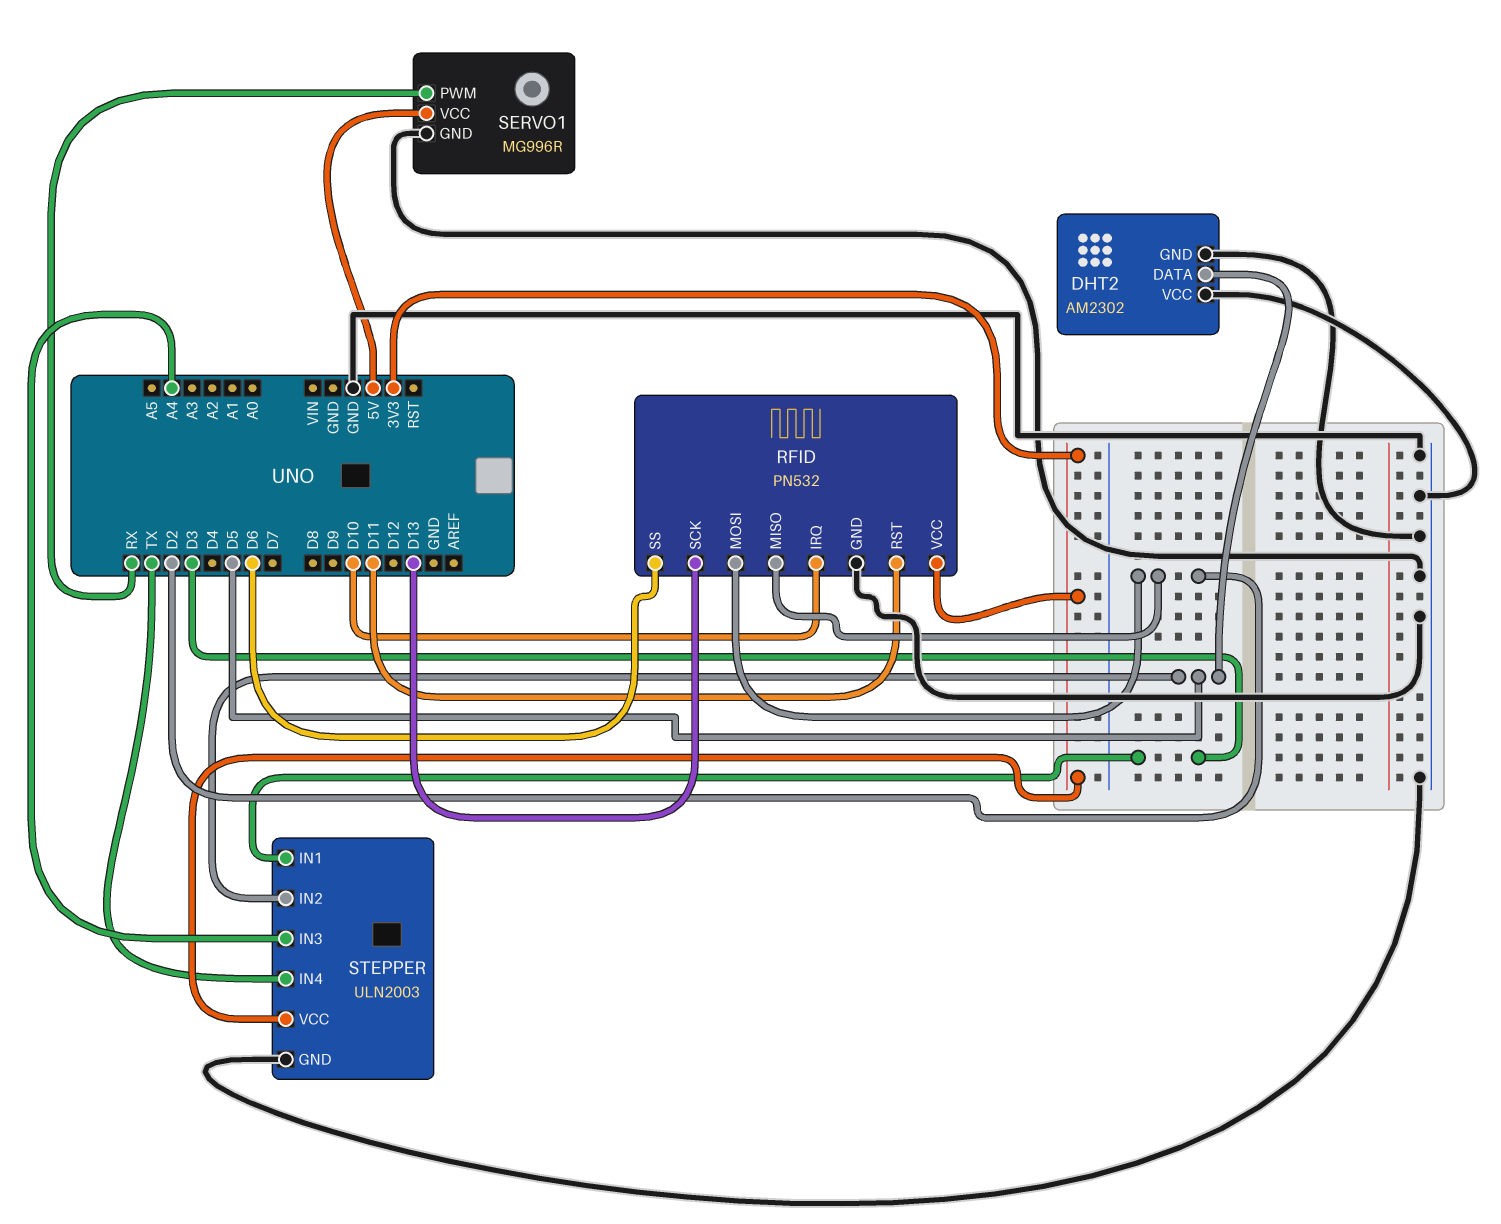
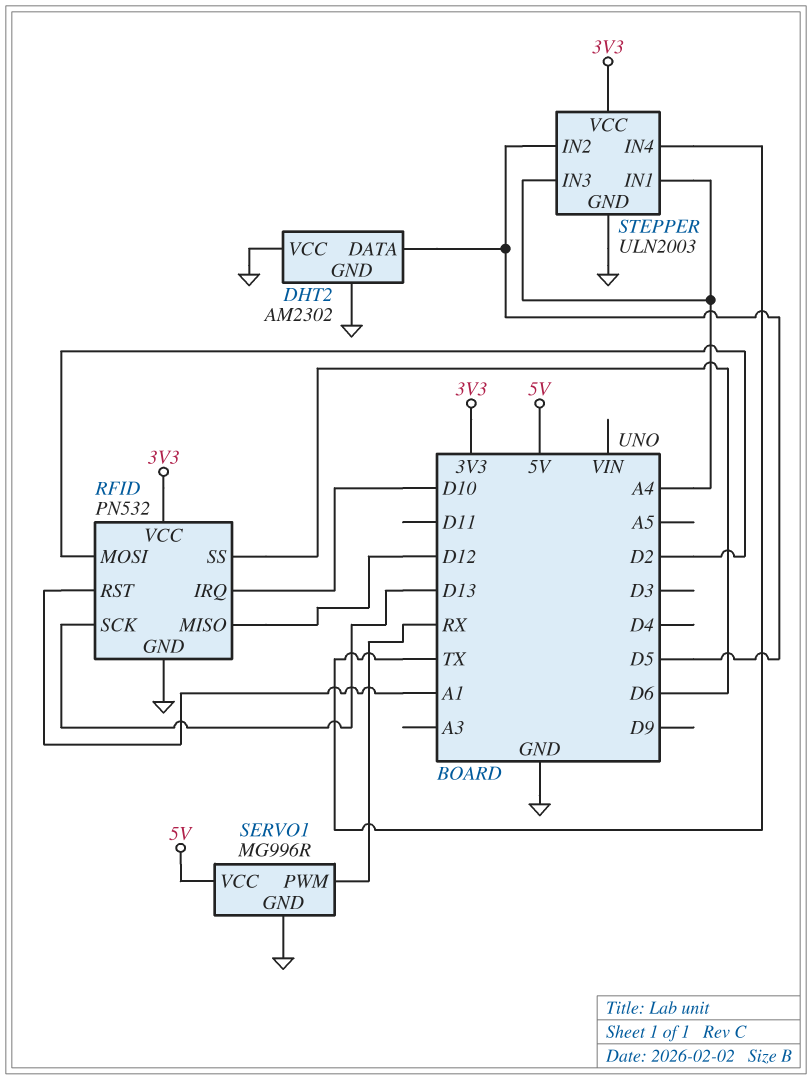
RFID pin MISO: D2 -> D12
RFID pin RST: D11 -> A1
STEPPER pin IN1: D3 -> A4

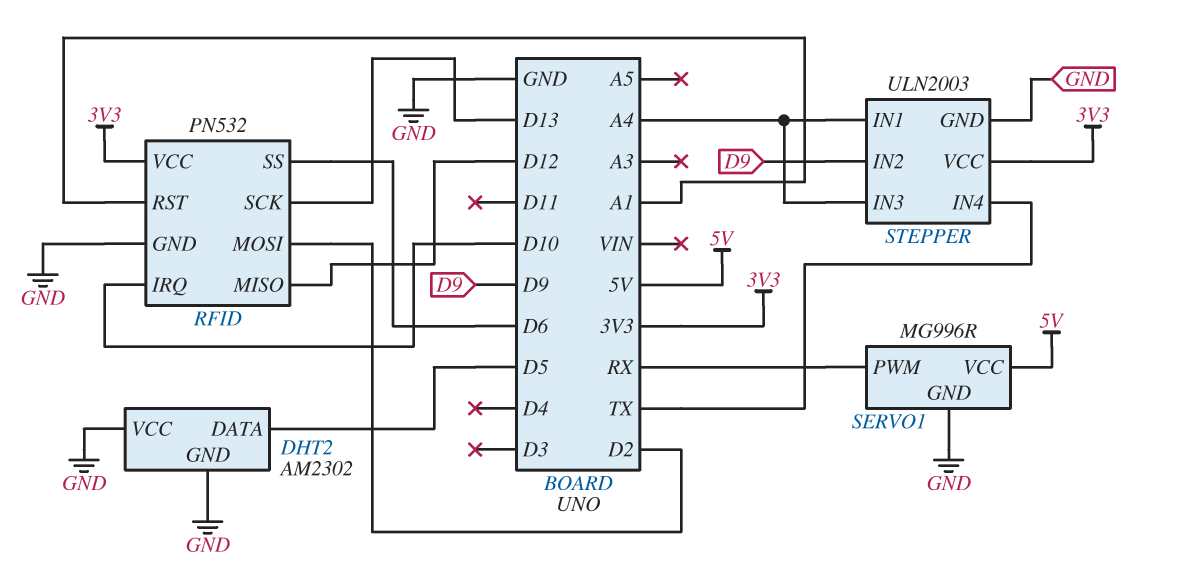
STEPPER pin IN2: D5 -> D9

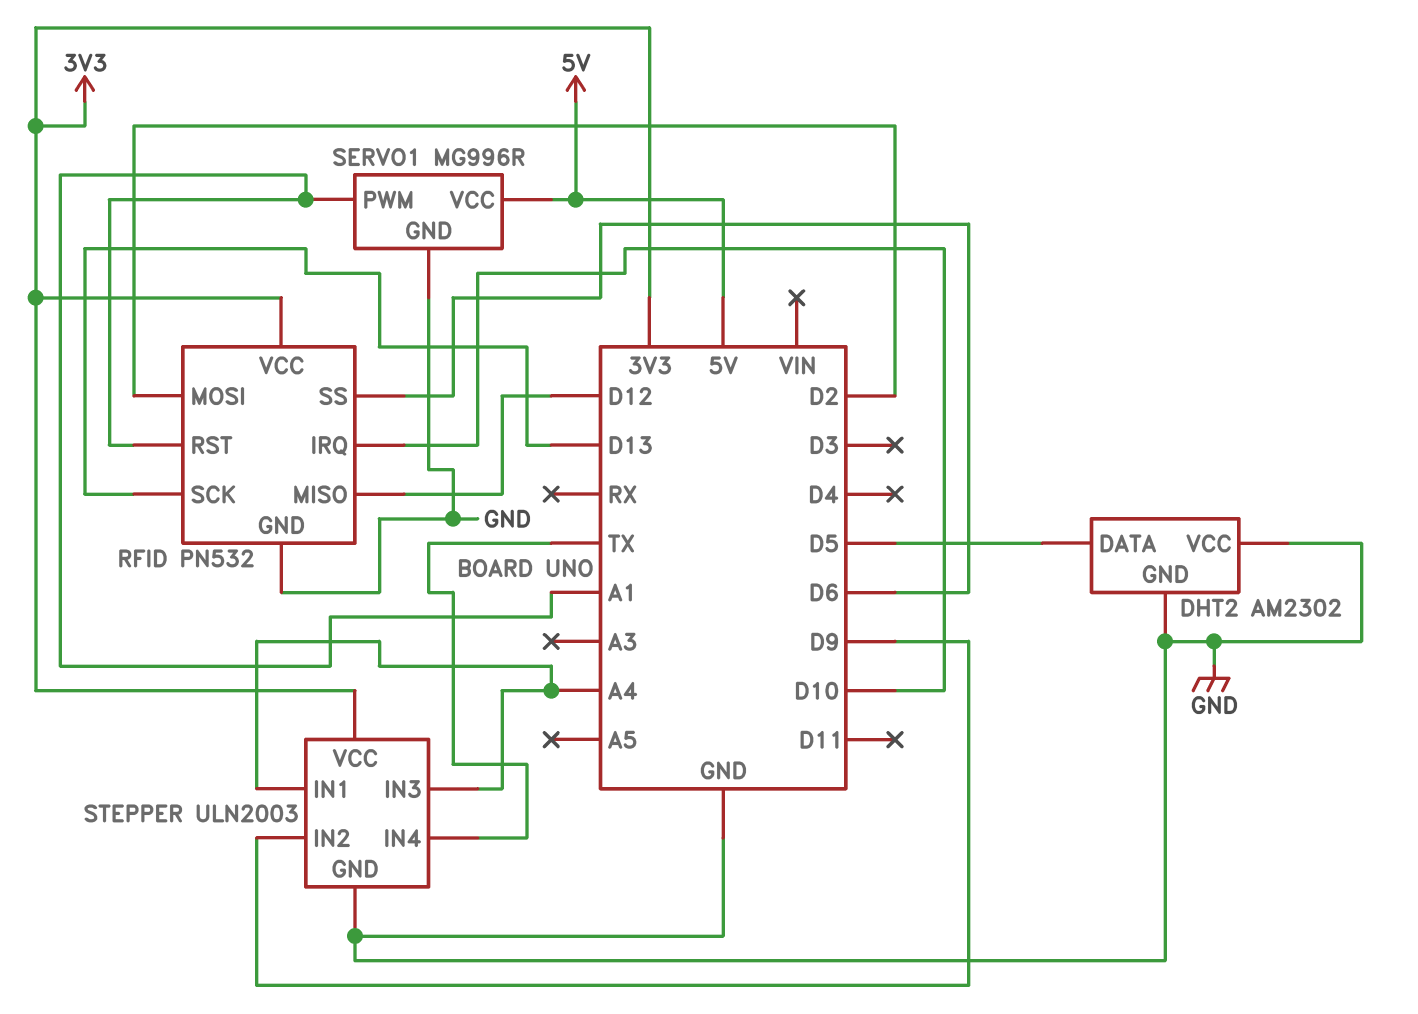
SERVO1 pin PWM: RX -> A1

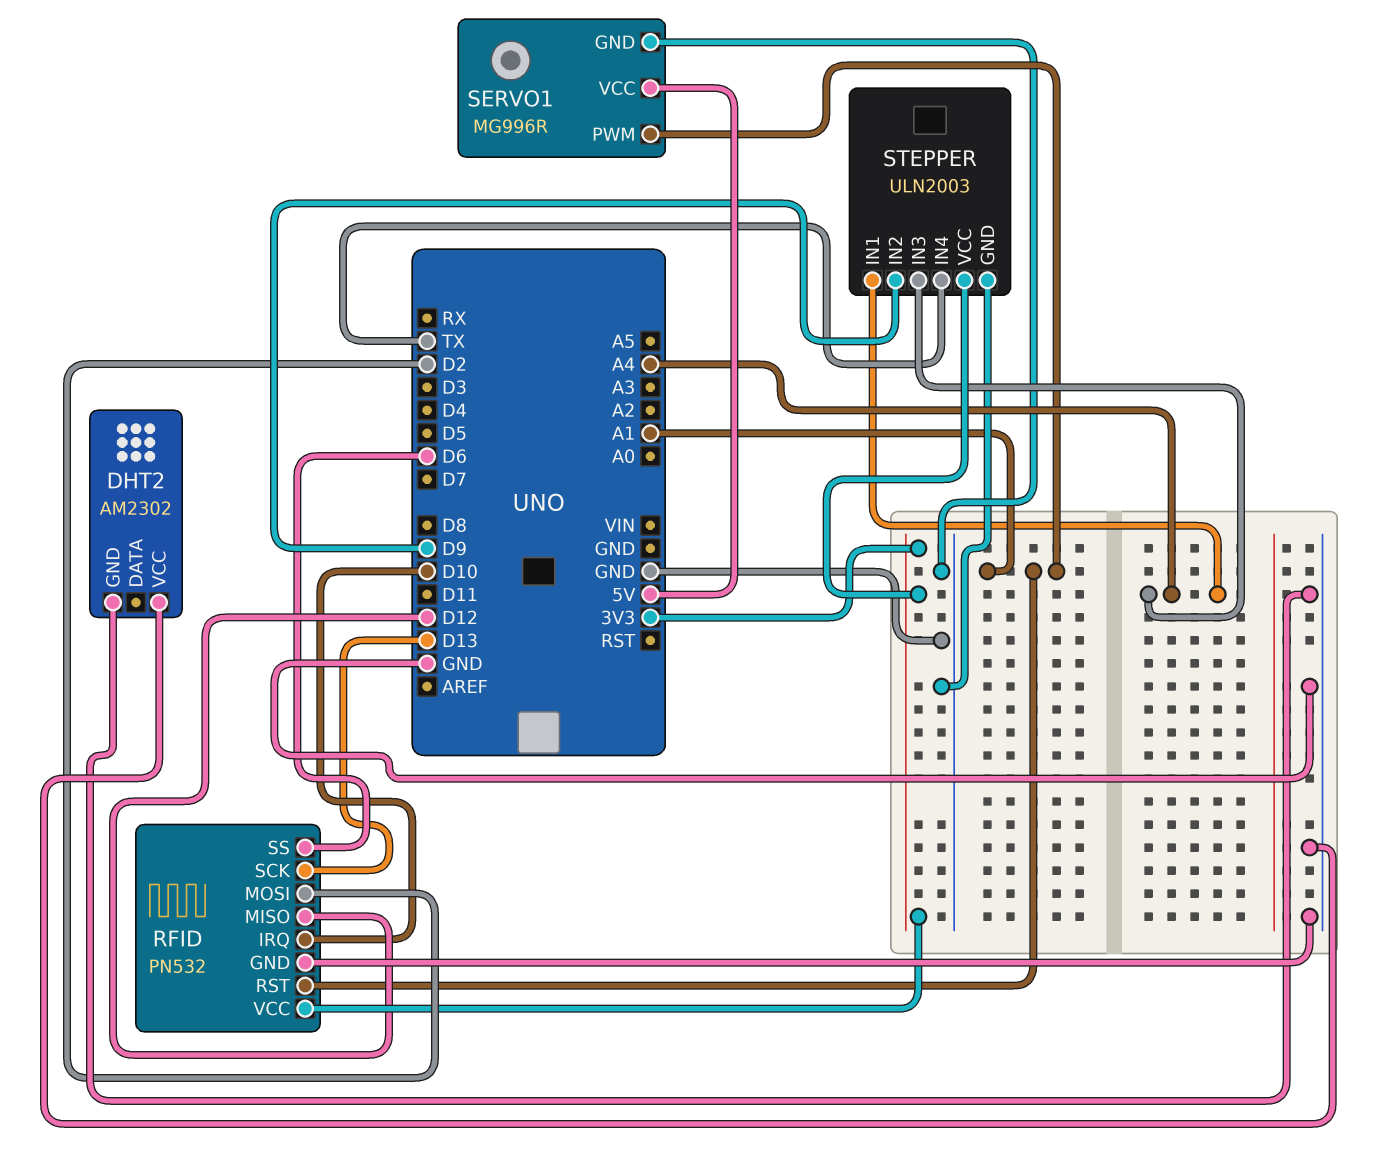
DHT2 pin DATA: D5 -> none

